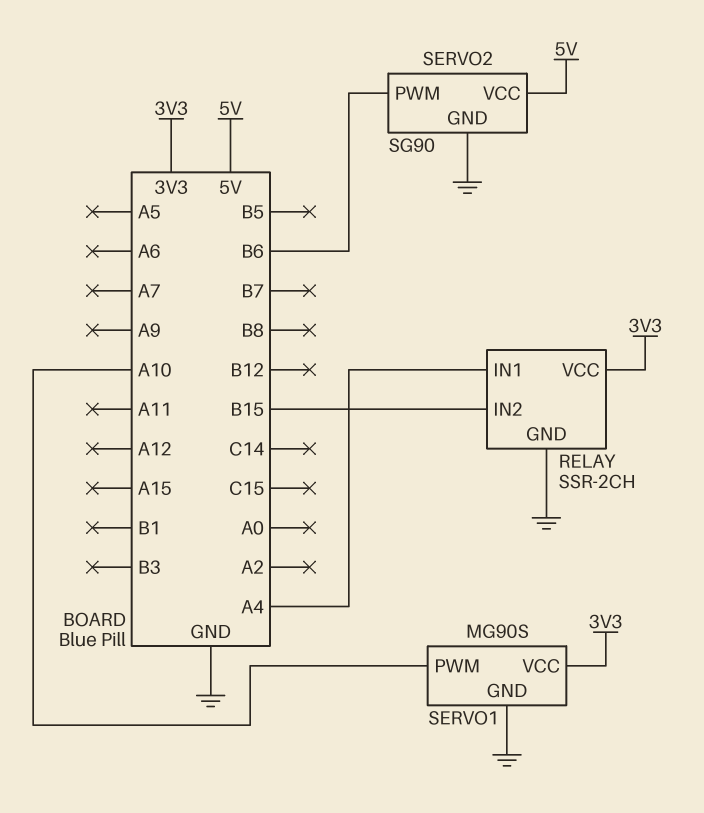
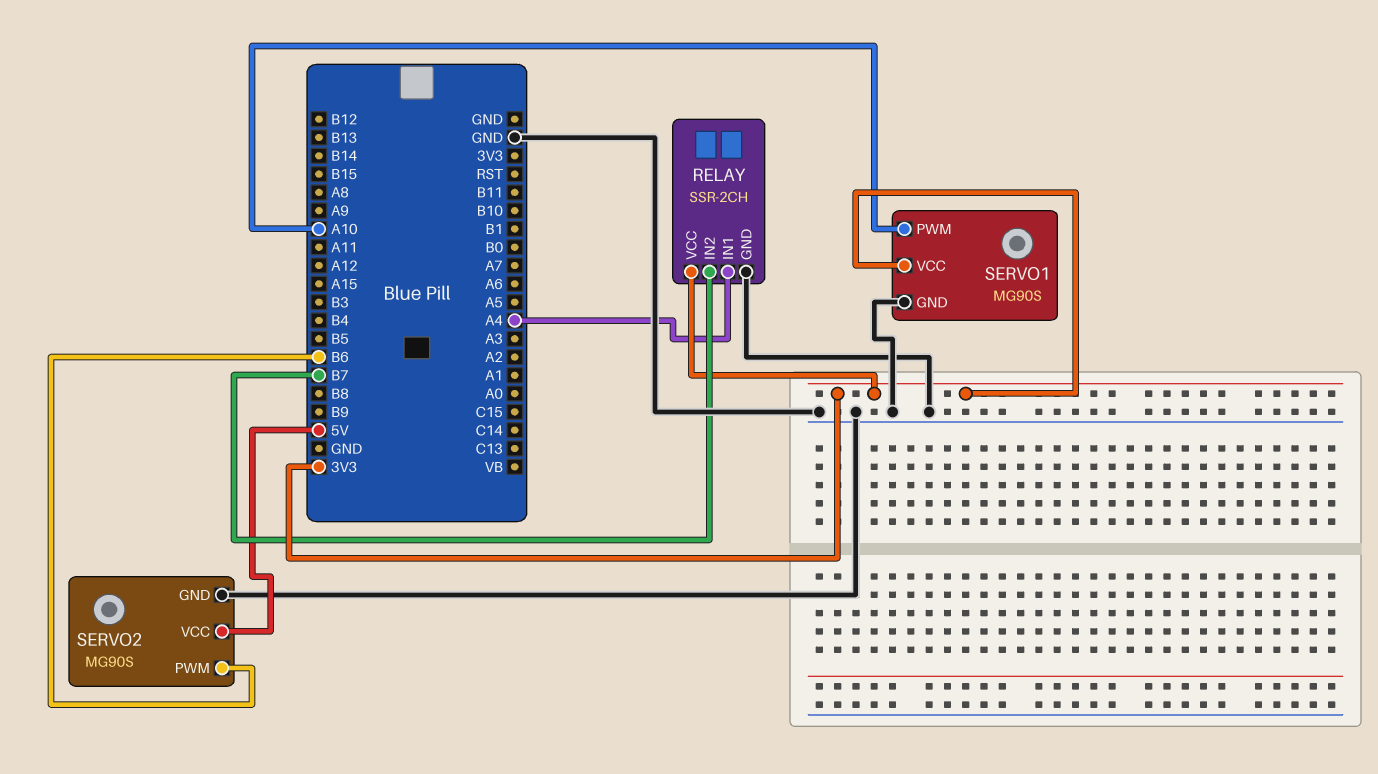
RELAY pin IN2: B15 -> B7
SERVO2: SG90 -> MG90S

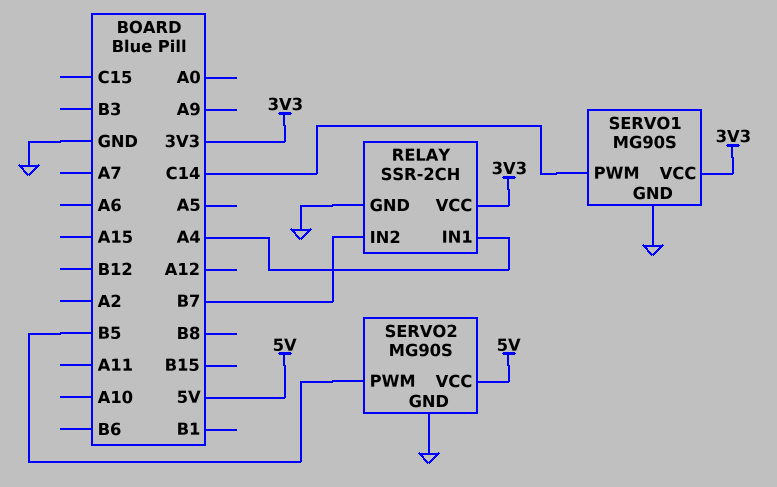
SERVO1 pin PWM: A10 -> C14
SERVO2 pin PWM: B6 -> B5

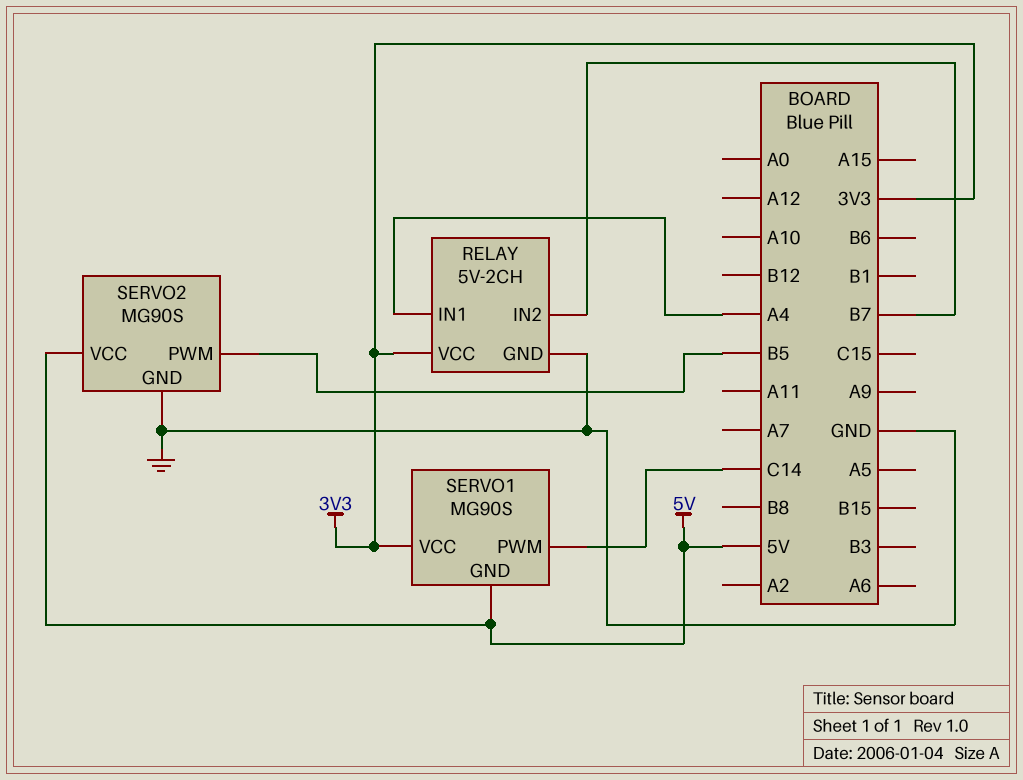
RELAY: SSR-2CH -> 5V-2CH
SERVO1 pin GND: GND -> 5V

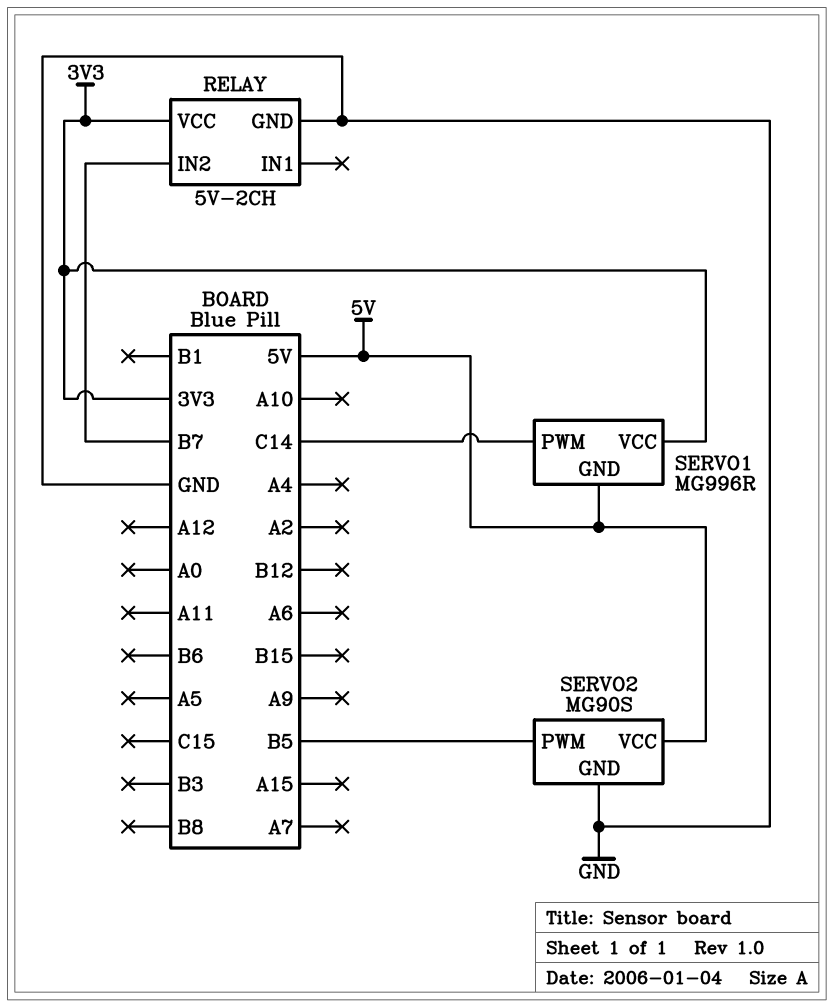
RELAY pin IN1: A4 -> none
SERVO1: MG90S -> MG996R

